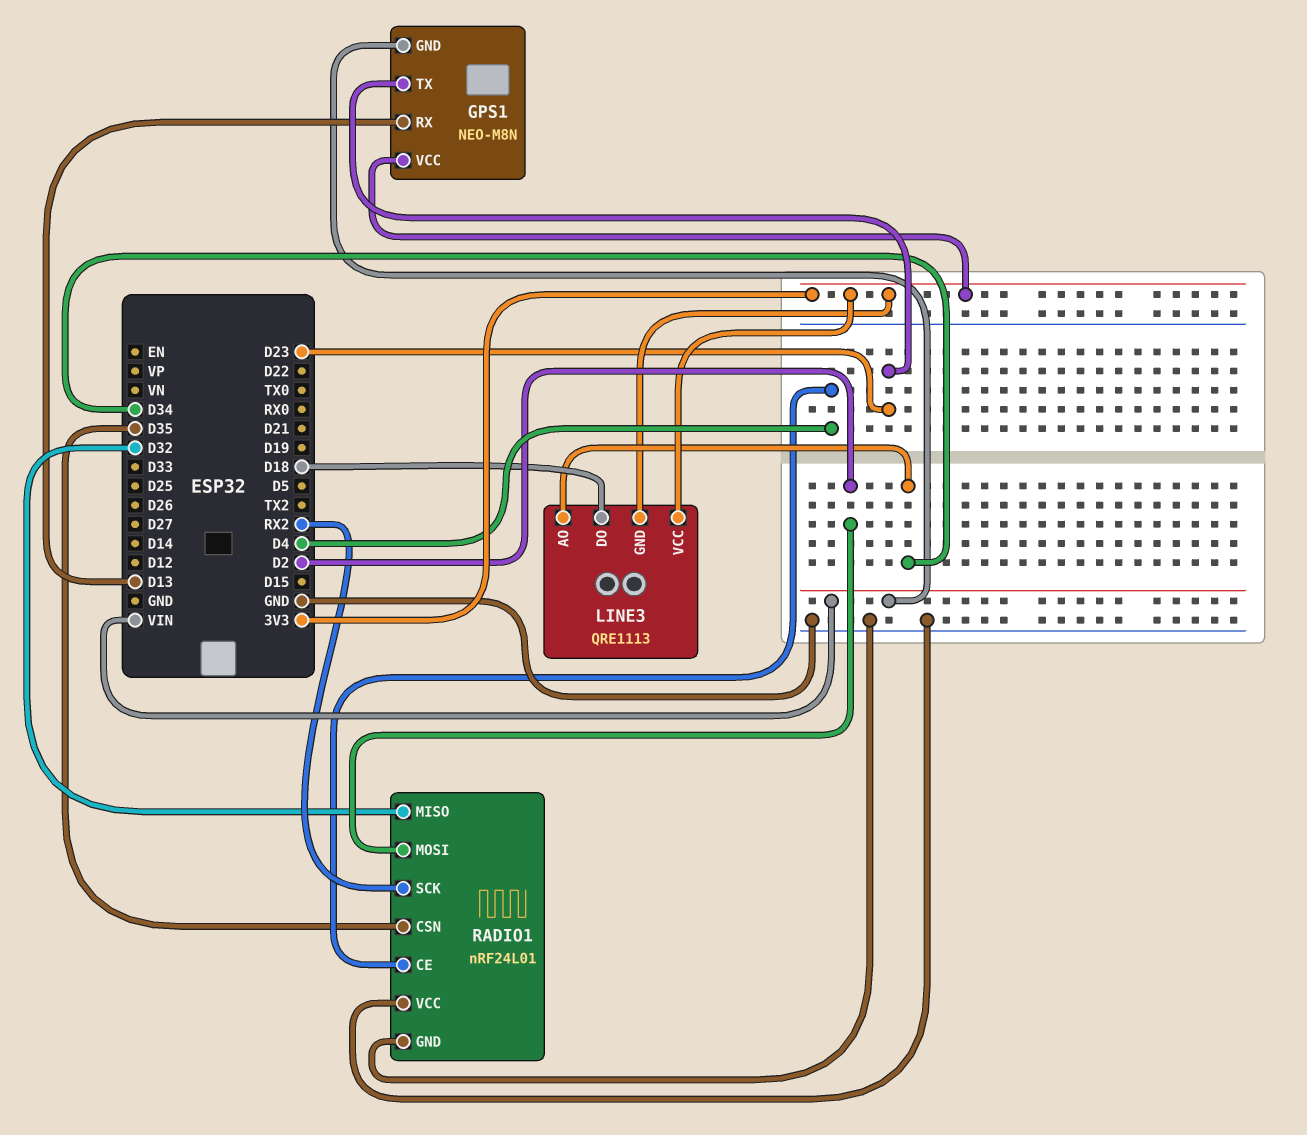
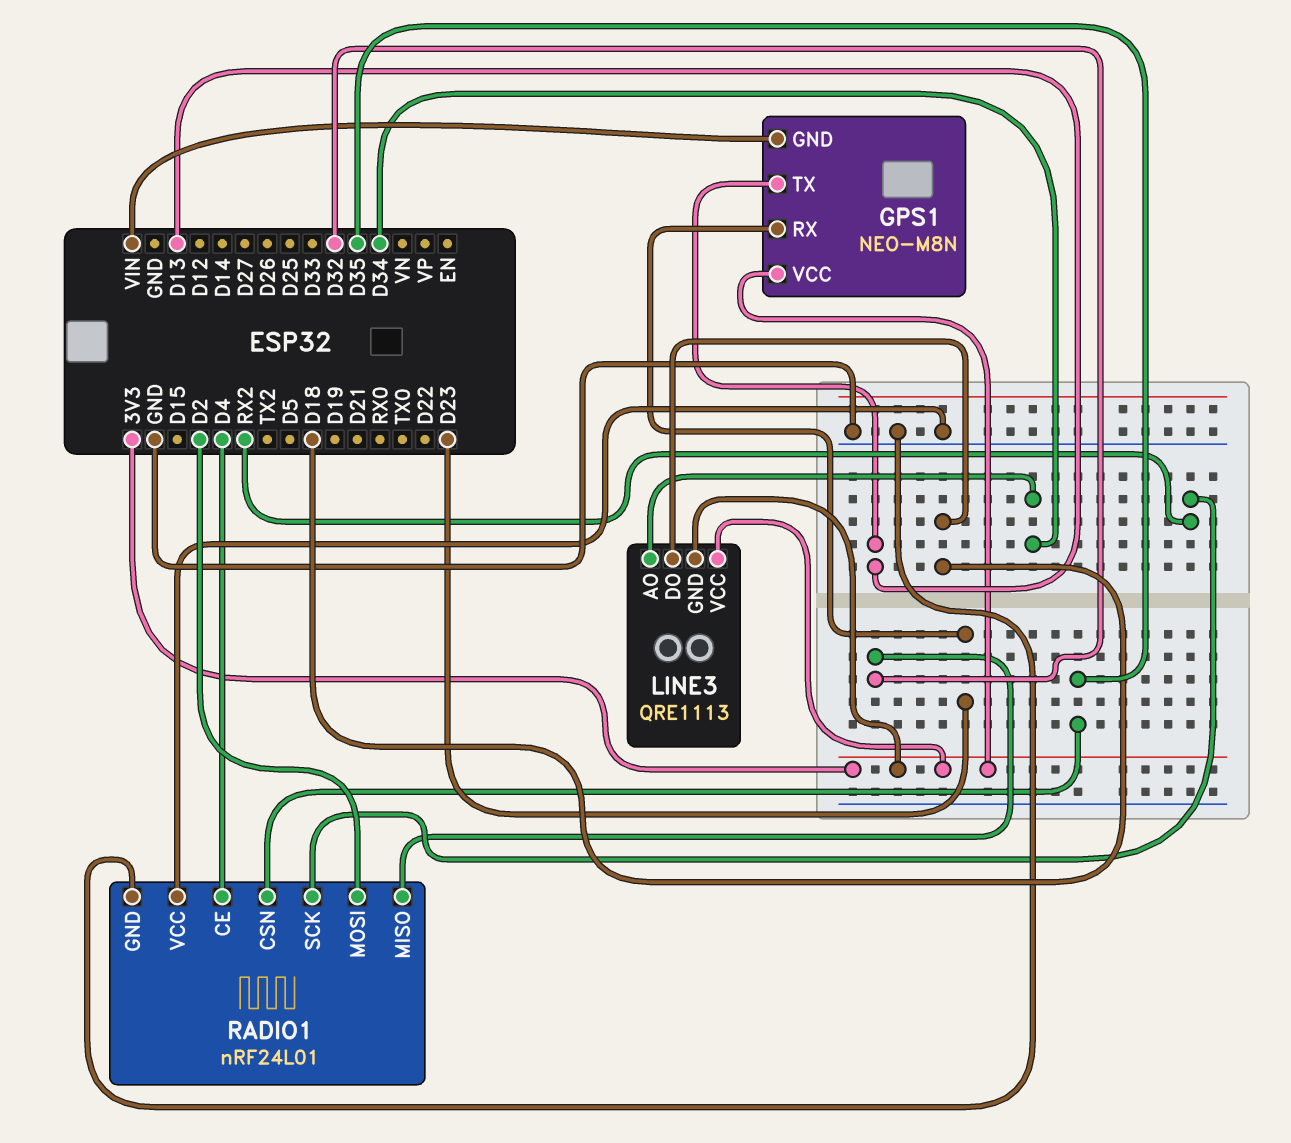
GPS1 pin RX: D13 -> D23
GPS1 pin TX: D23 -> D13

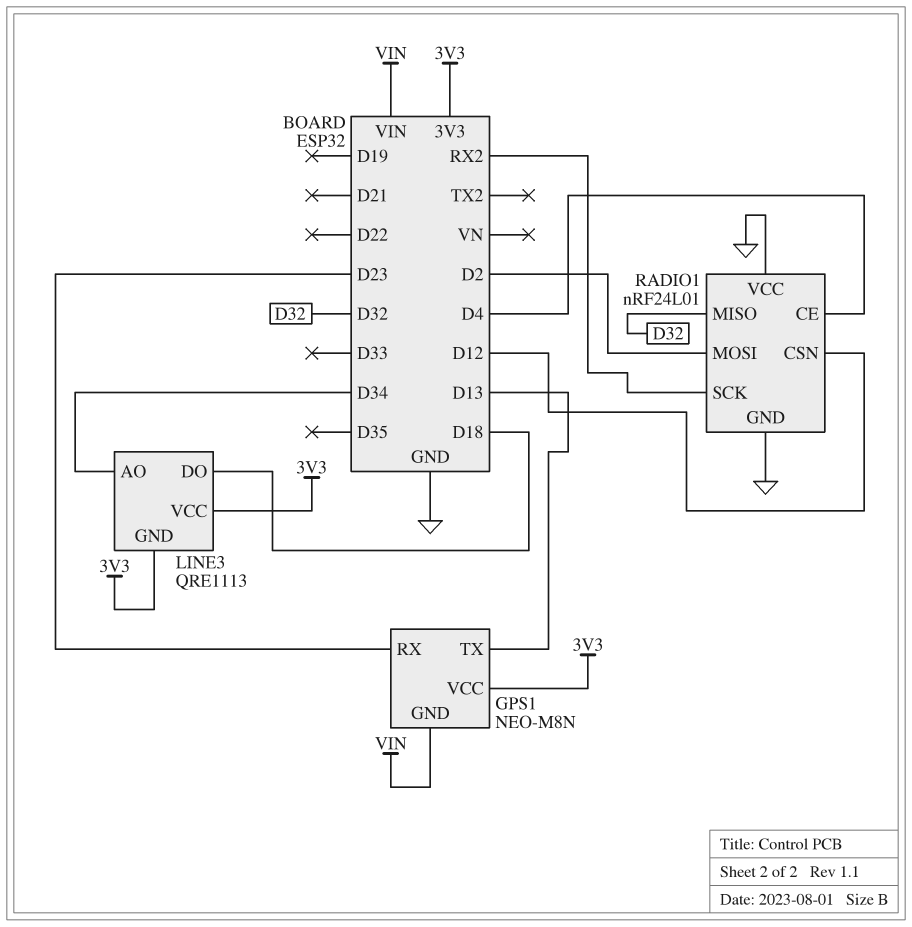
RADIO1 pin CSN: D35 -> D12

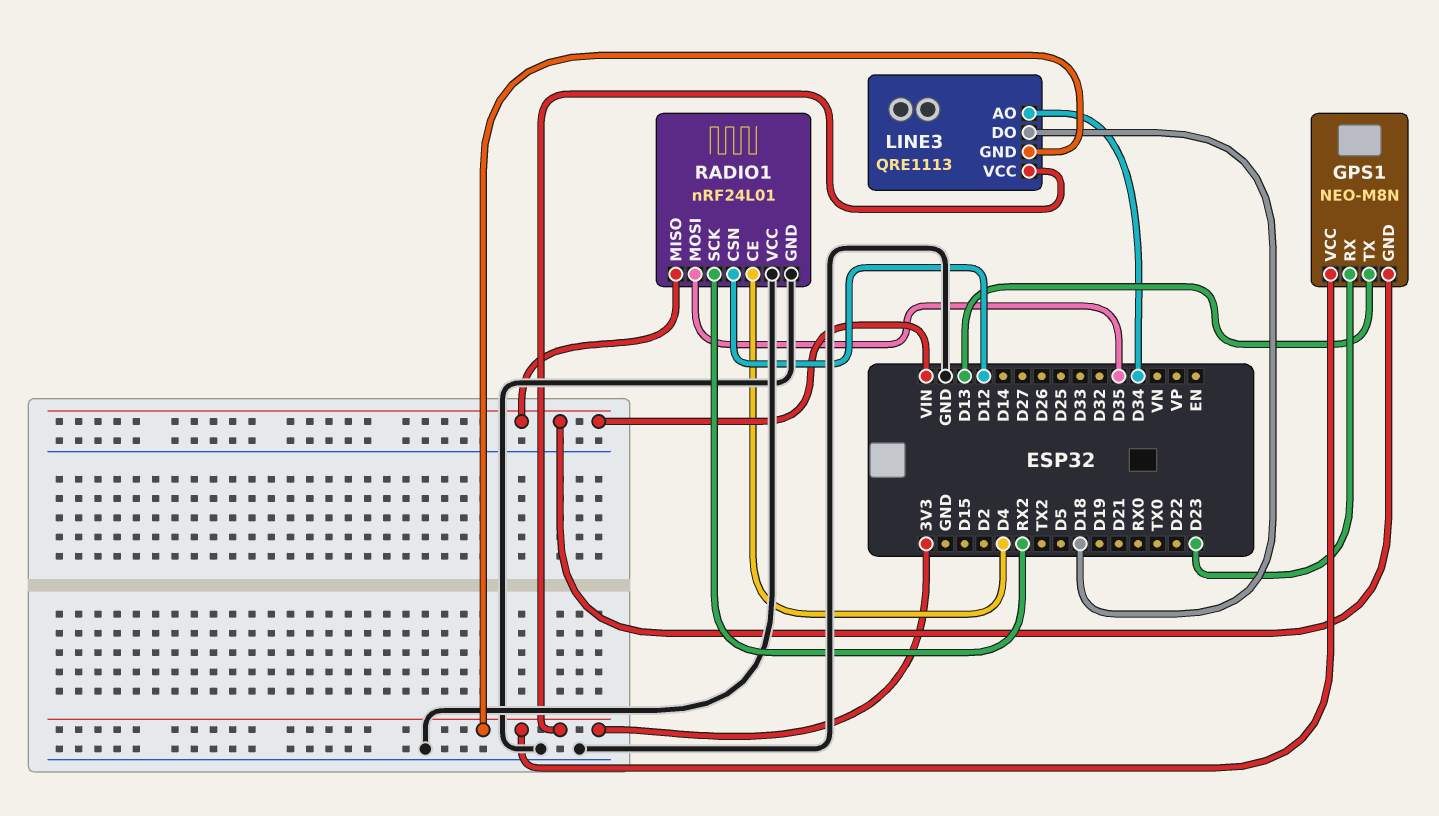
RADIO1 pin MISO: D32 -> VIN
RADIO1 pin MOSI: D2 -> D35

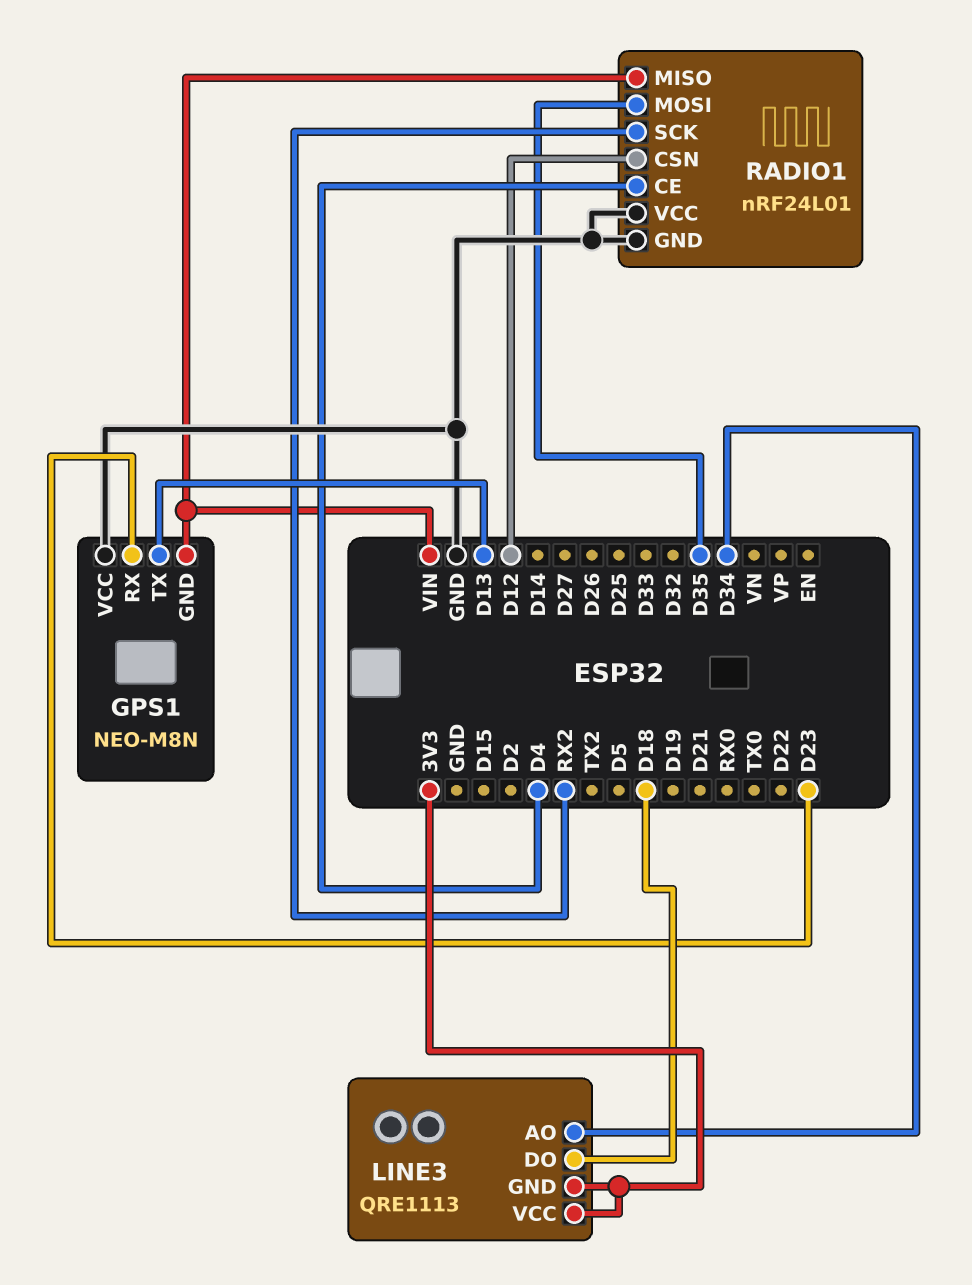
GPS1 pin VCC: 3V3 -> GND

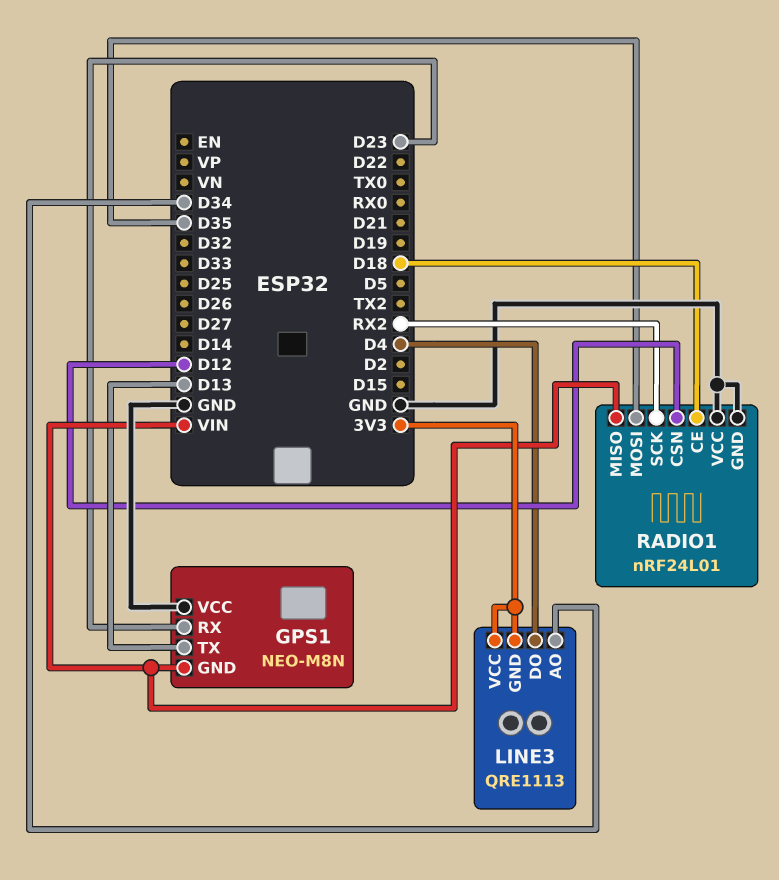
LINE3 pin DO: D18 -> D4
RADIO1 pin CE: D4 -> D18

